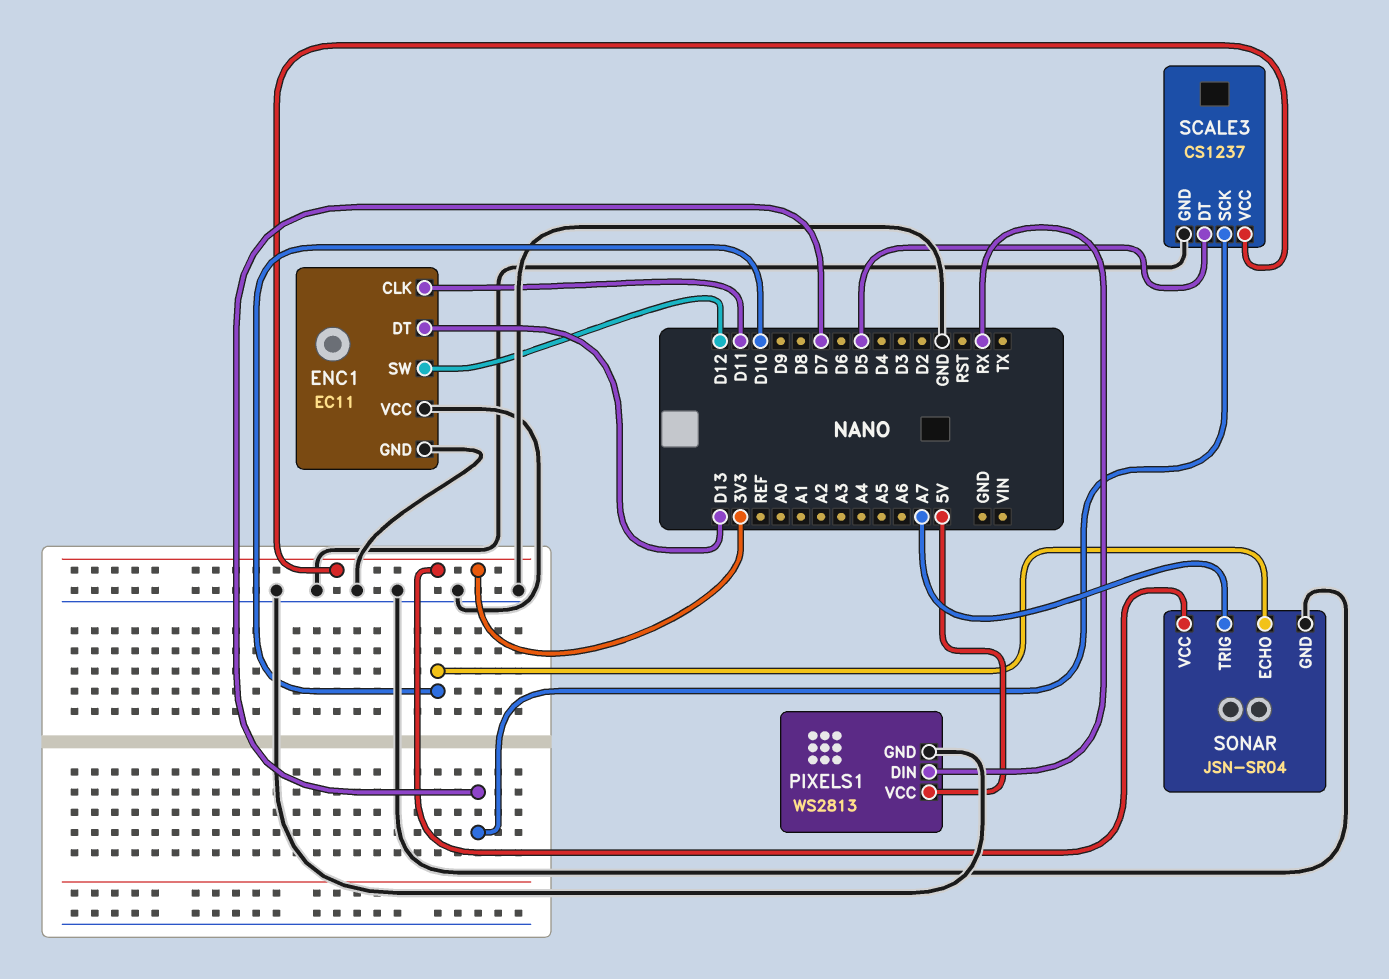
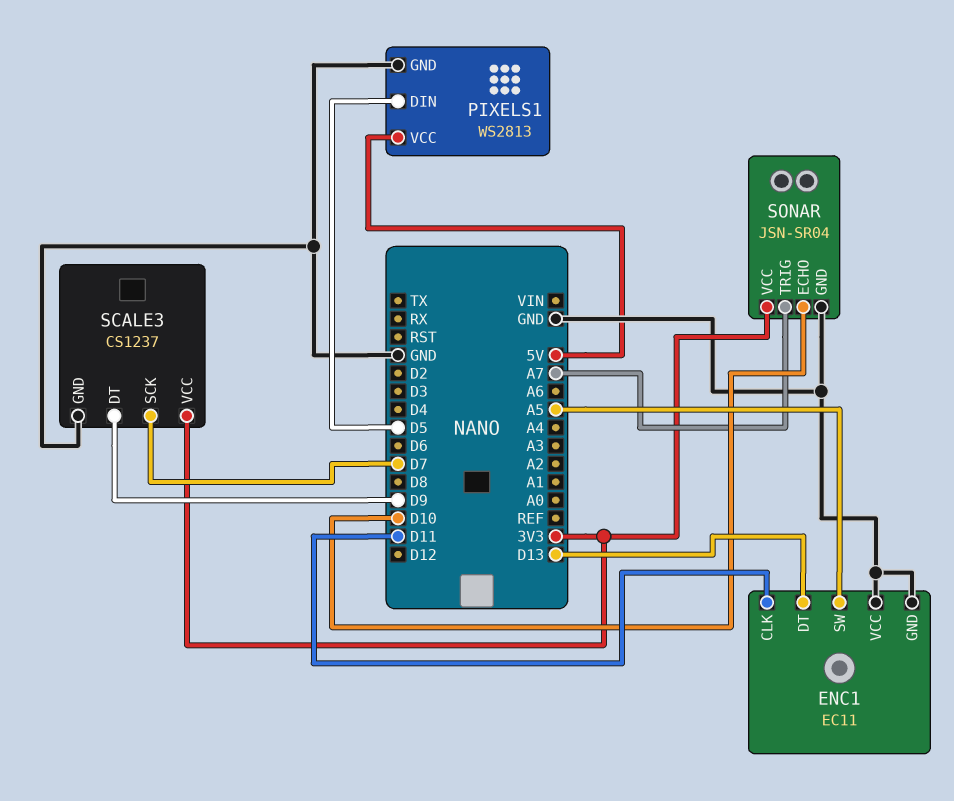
ENC1 pin SW: D12 -> A5
PIXELS1 pin DIN: RX -> D5
SCALE3 pin DT: D5 -> D9

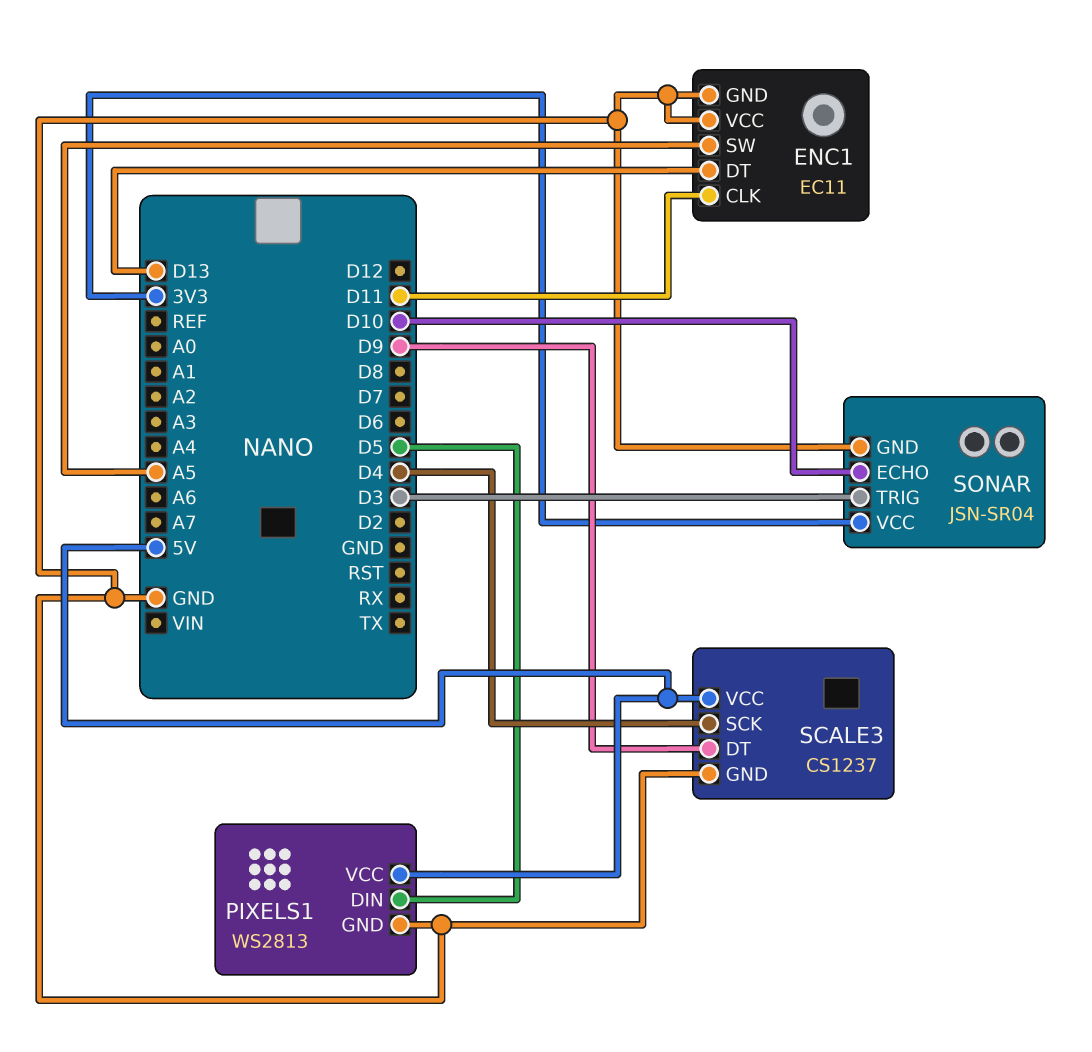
SCALE3 pin SCK: D7 -> D4
SCALE3 pin VCC: 3V3 -> 5V
SONAR pin TRIG: A7 -> D3

